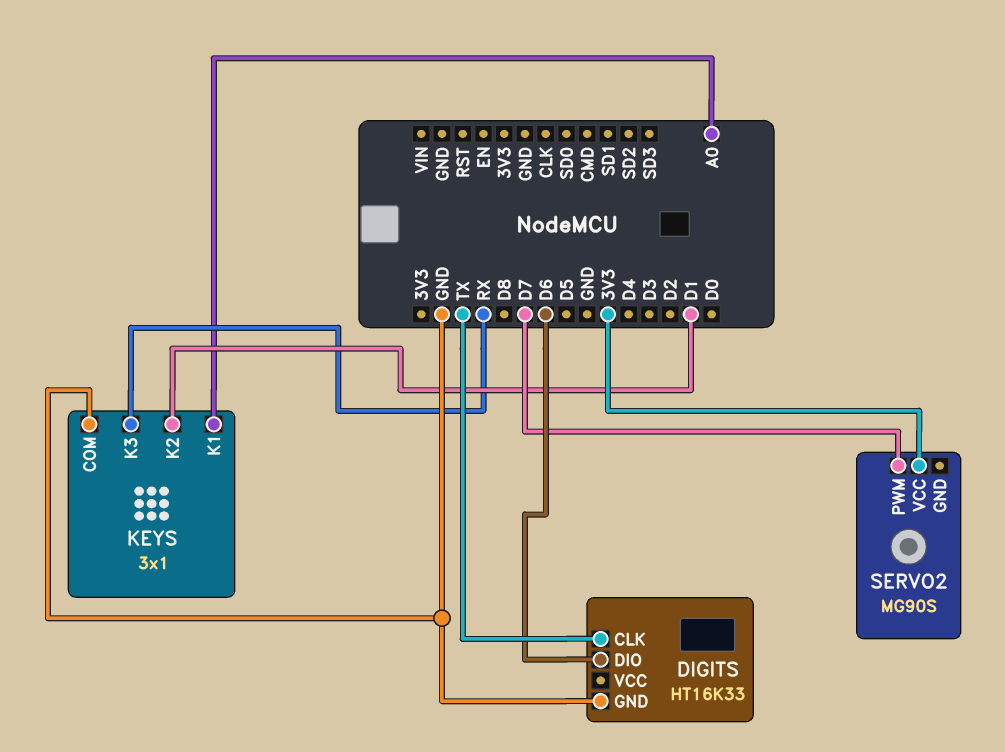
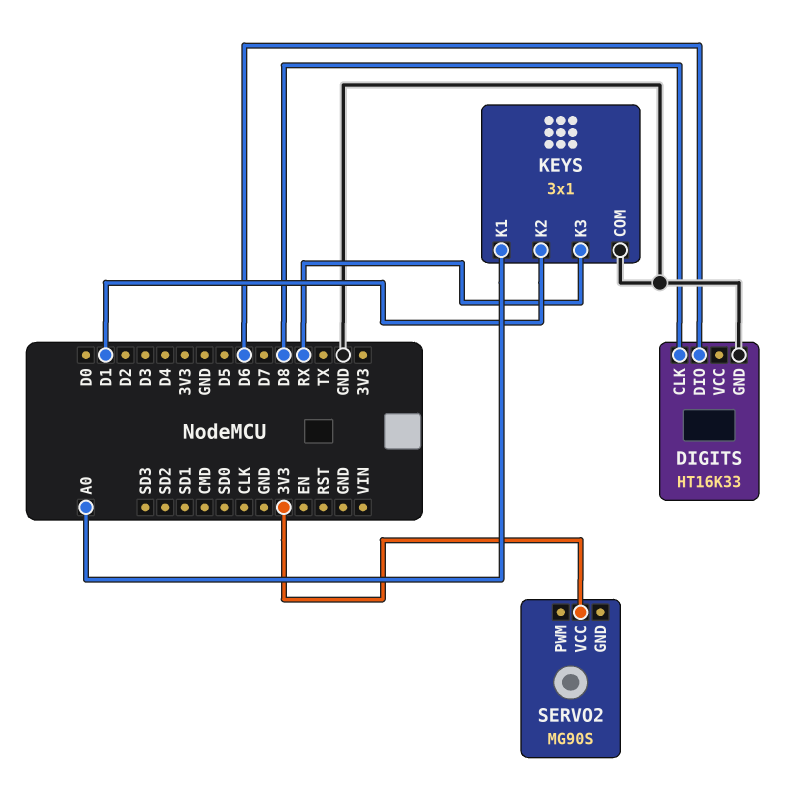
DIGITS pin CLK: TX -> D8
SERVO2 pin PWM: D7 -> none

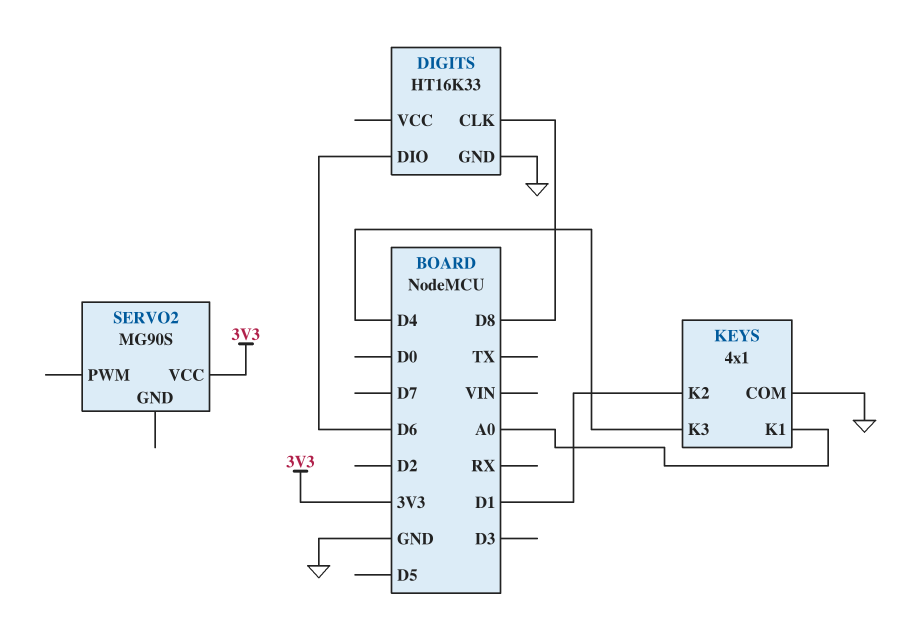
KEYS: 3x1 -> 4x1
KEYS pin K3: RX -> D4

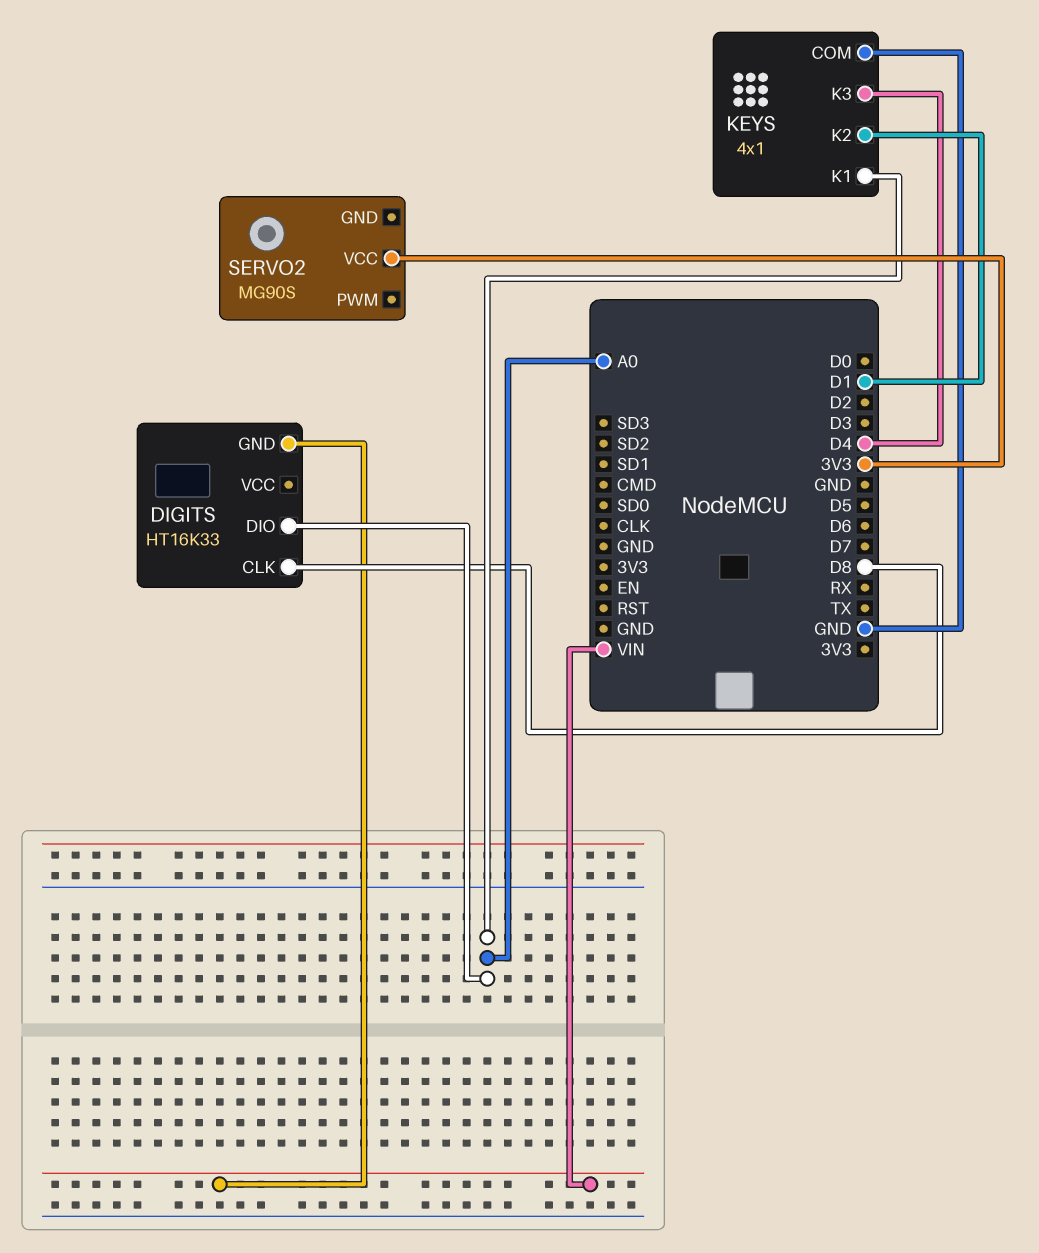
DIGITS pin DIO: D6 -> A0
DIGITS pin GND: GND -> VIN

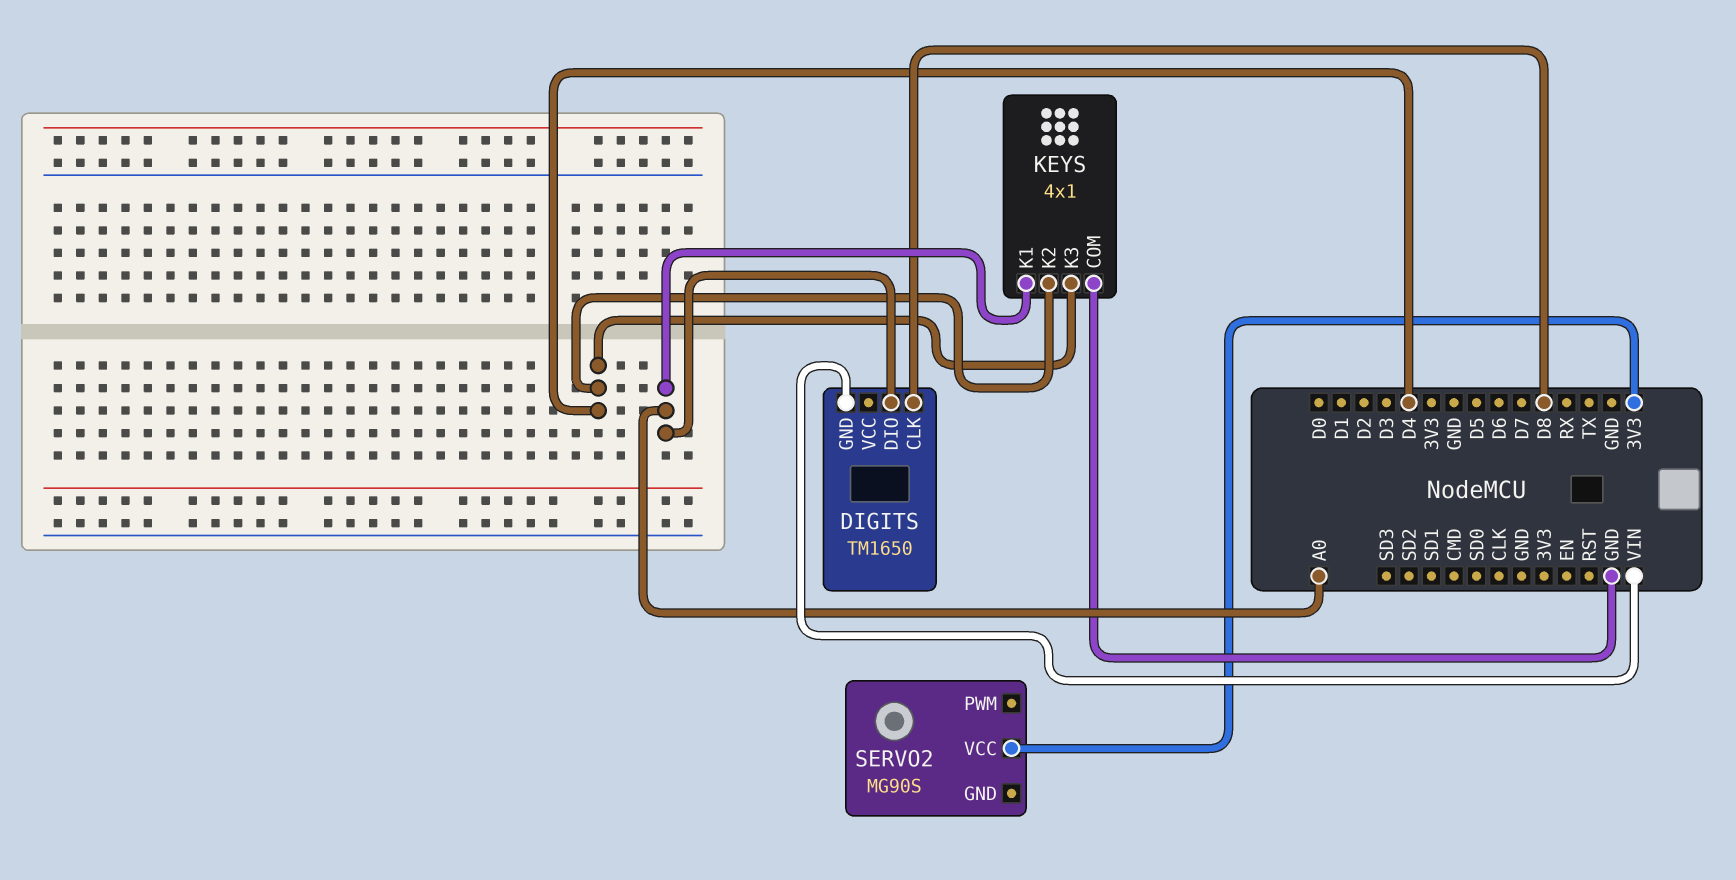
DIGITS: HT16K33 -> TM1650
KEYS pin K2: D1 -> D4

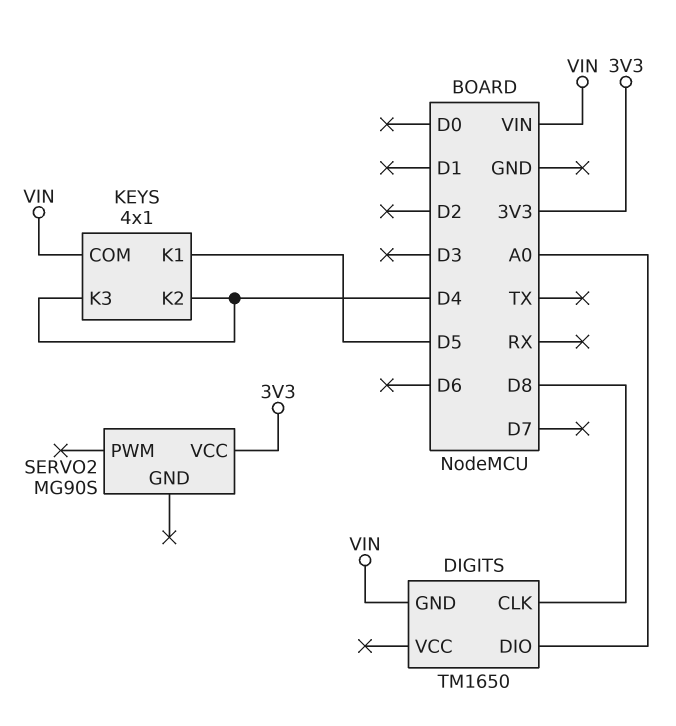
KEYS pin COM: GND -> VIN
KEYS pin K1: A0 -> D5

